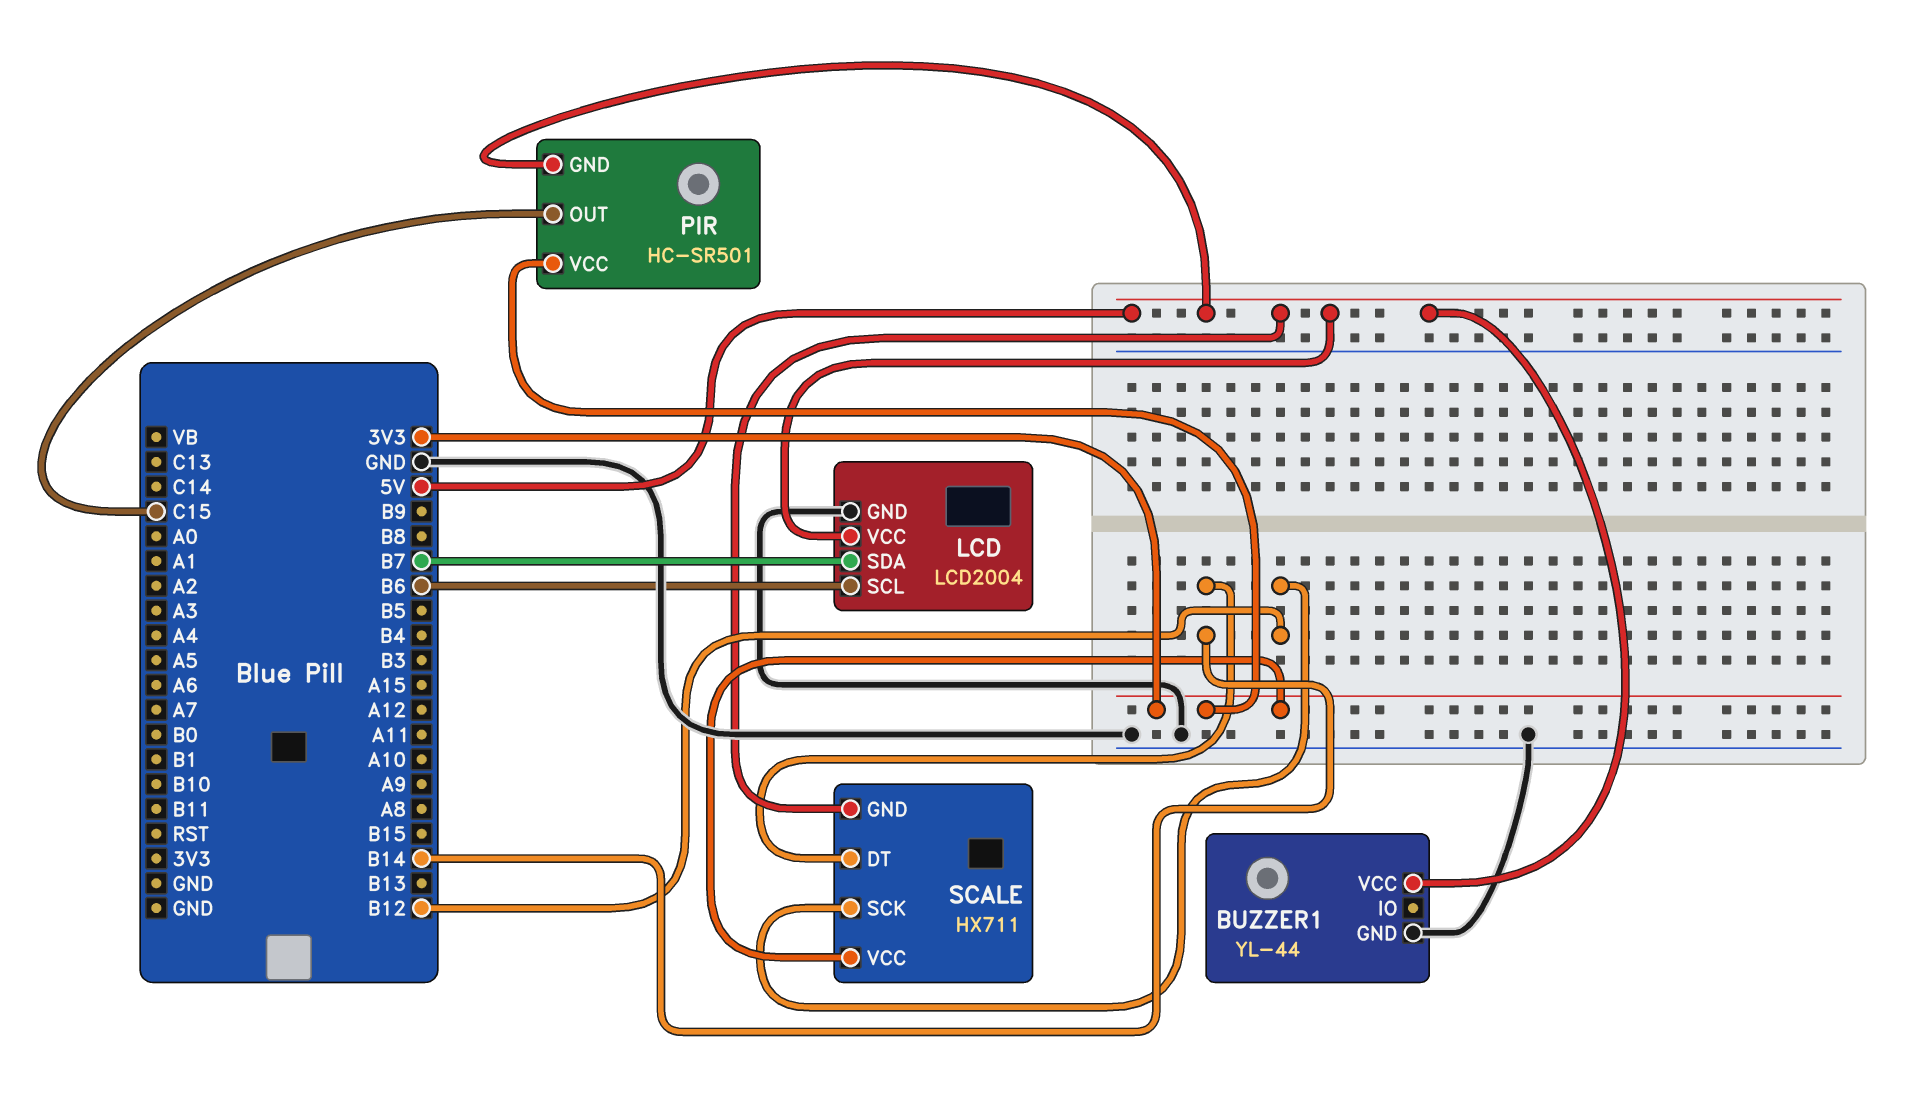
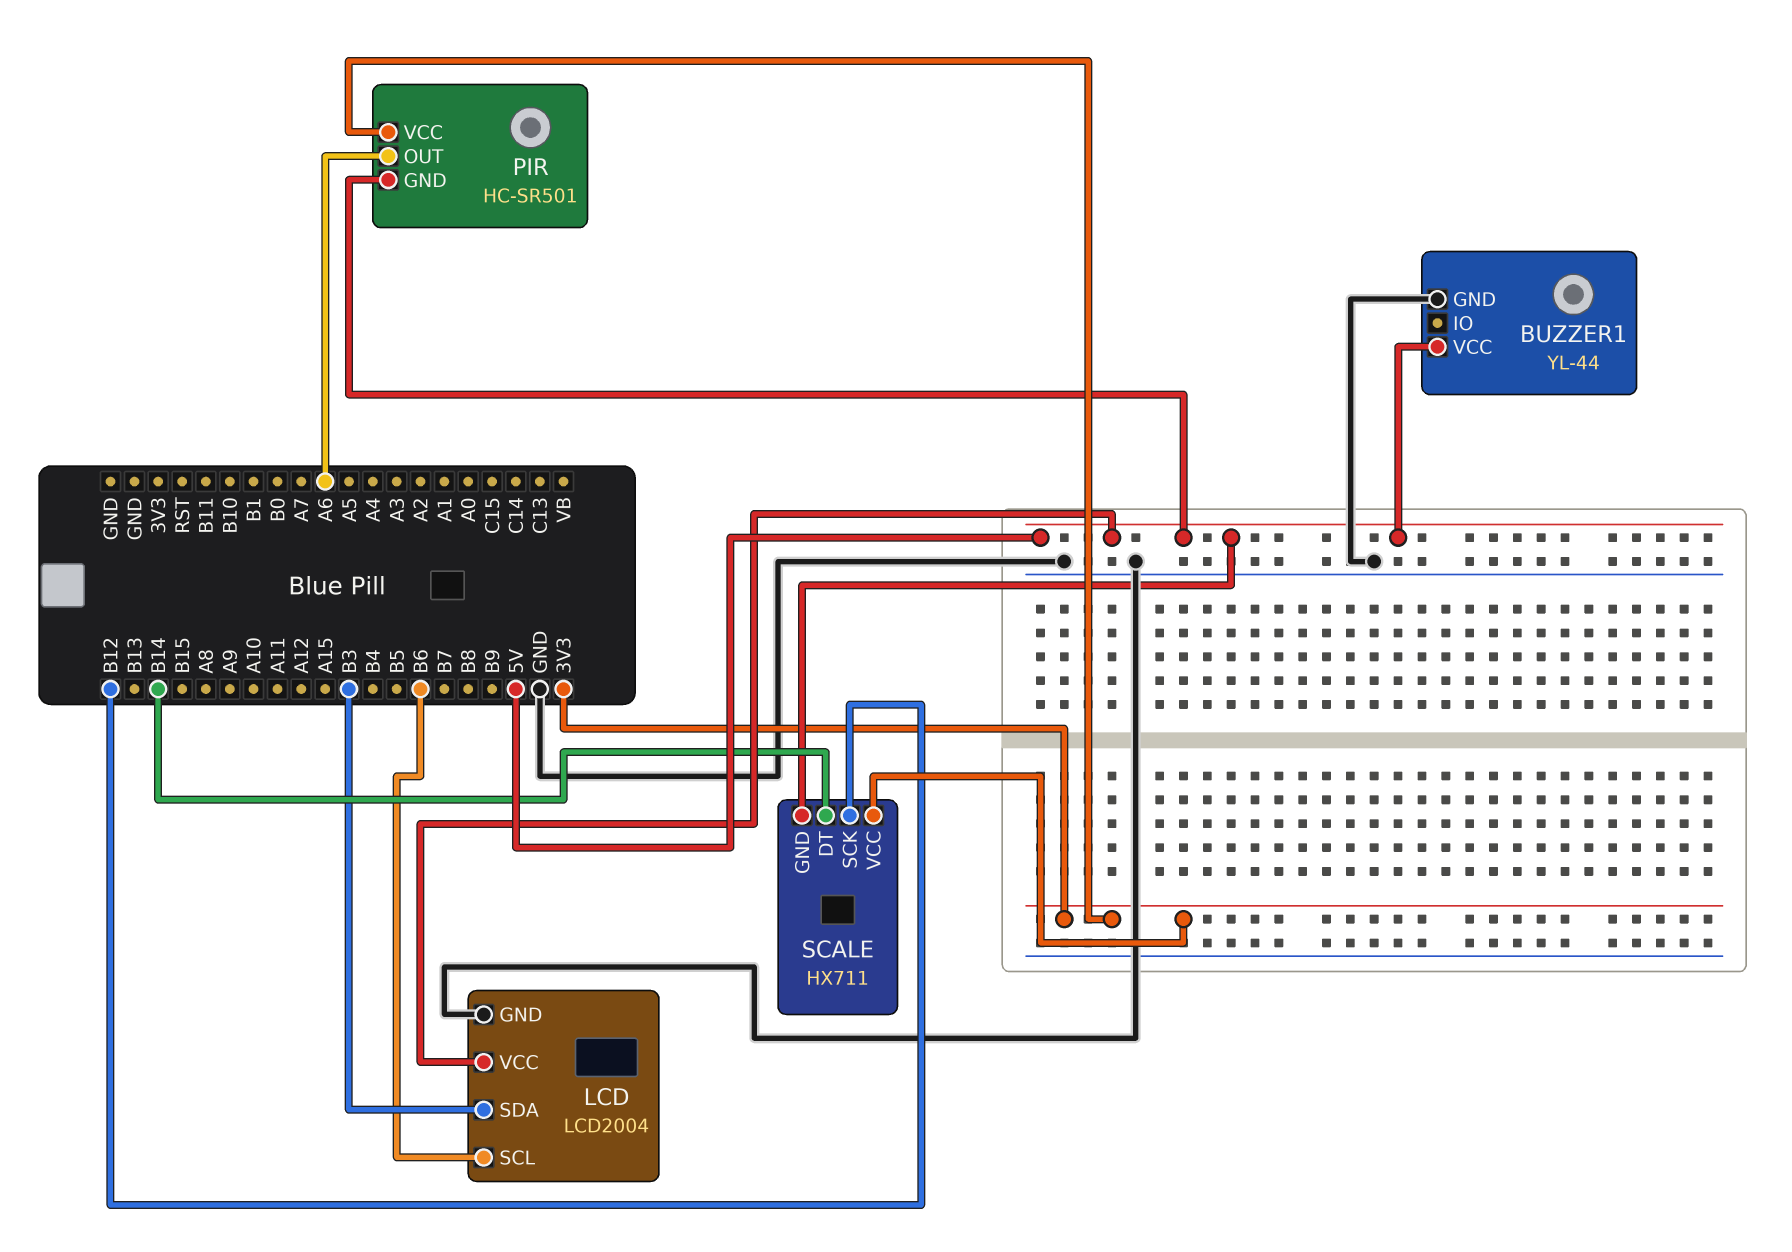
LCD pin SDA: B7 -> B3
PIR pin OUT: C15 -> A6

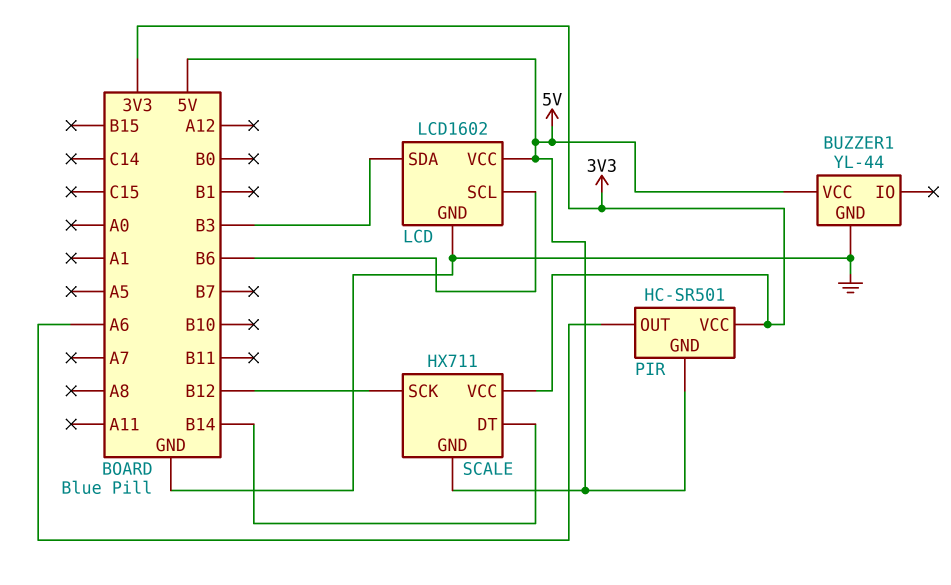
LCD: LCD2004 -> LCD1602

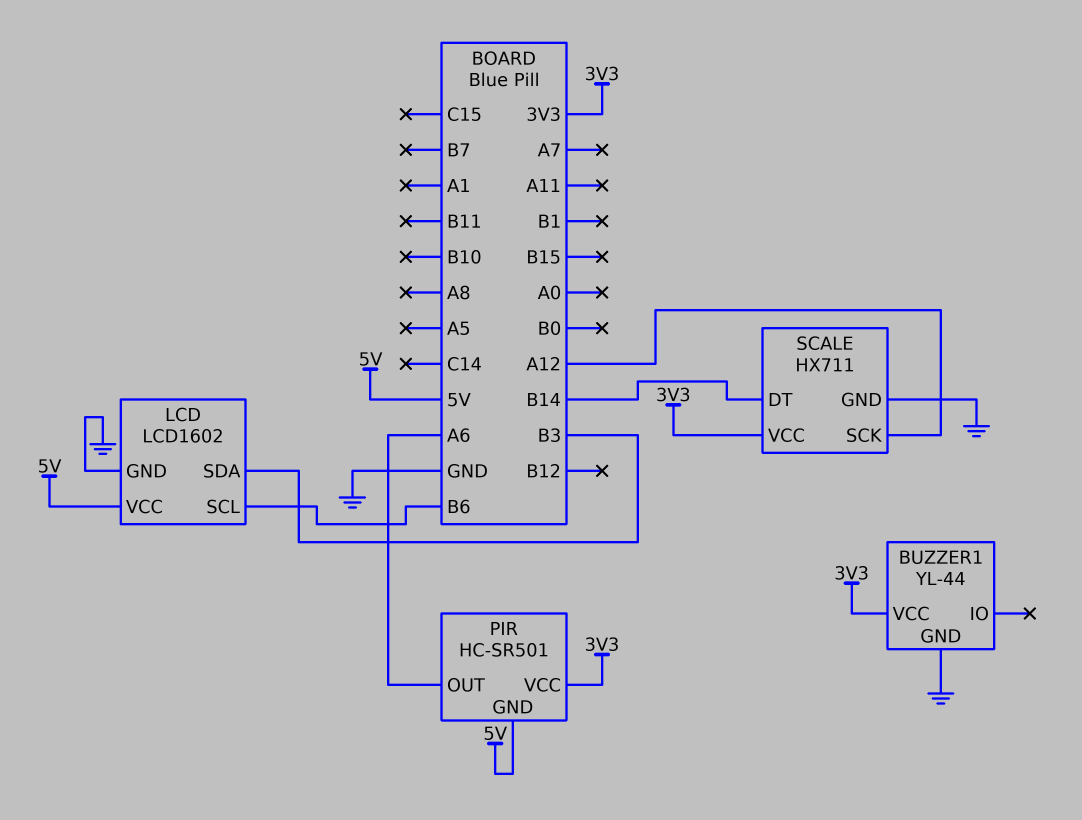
BUZZER1 pin VCC: 5V -> 3V3
SCALE pin GND: 5V -> GND
SCALE pin SCK: B12 -> A12

